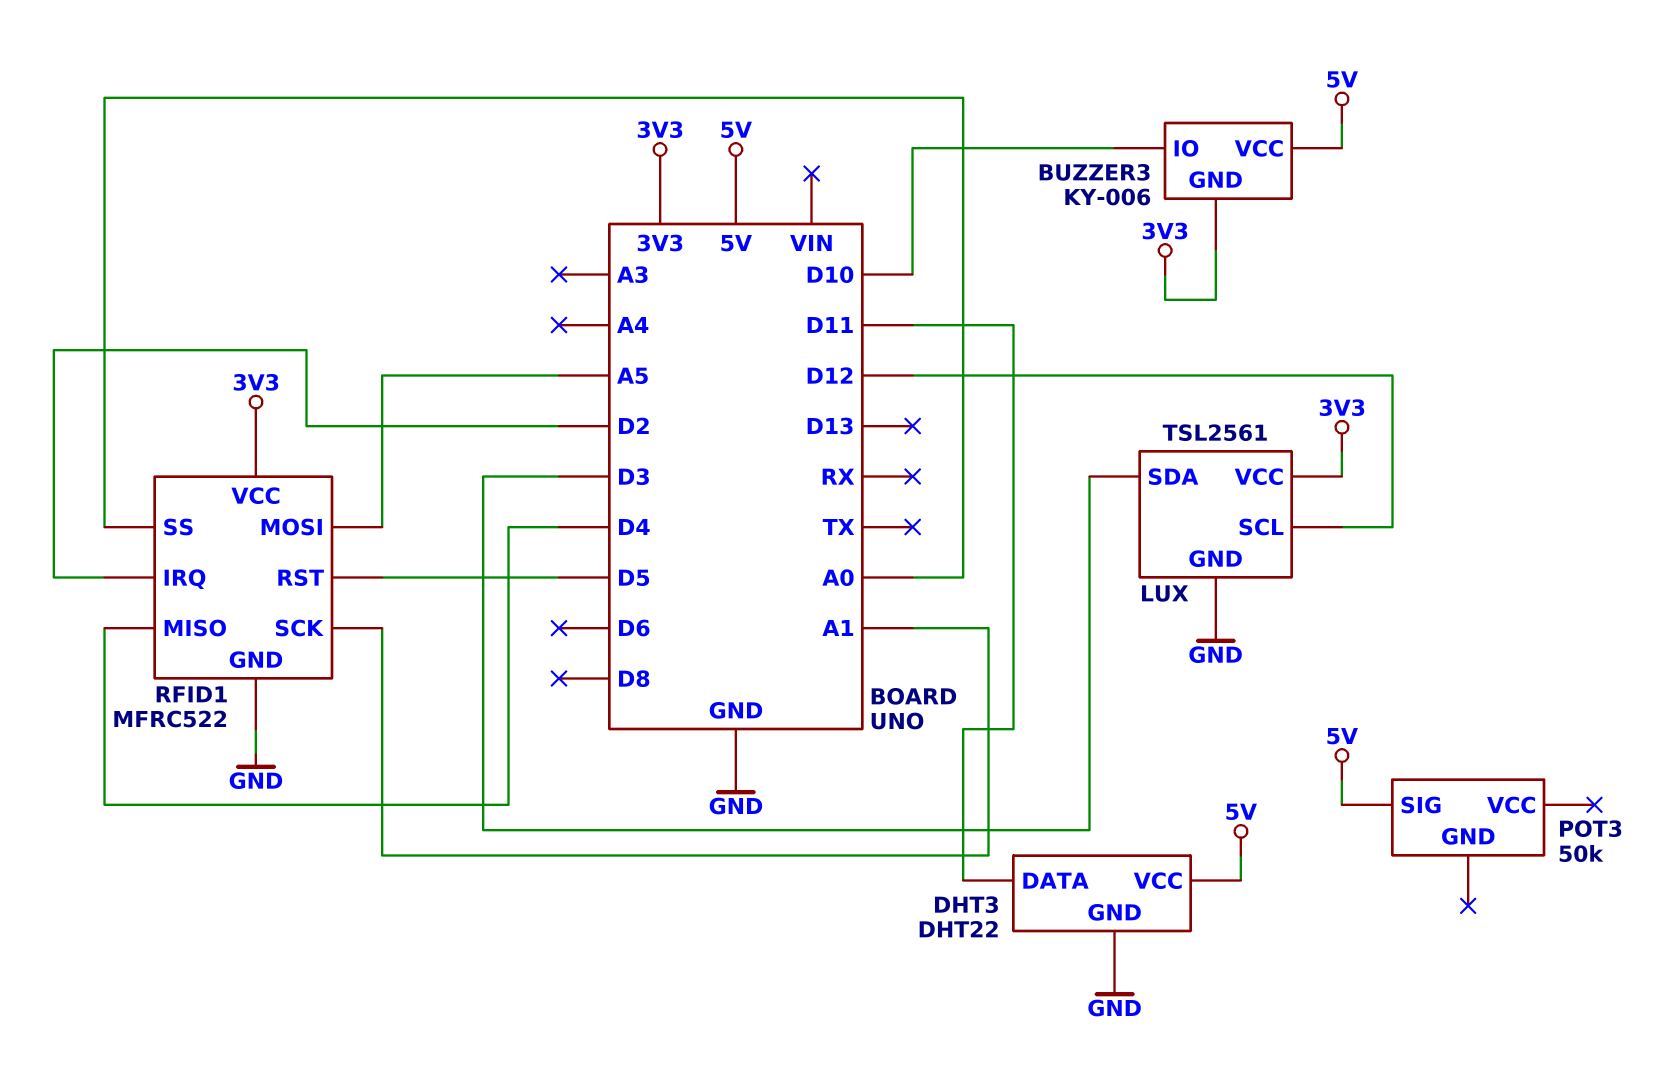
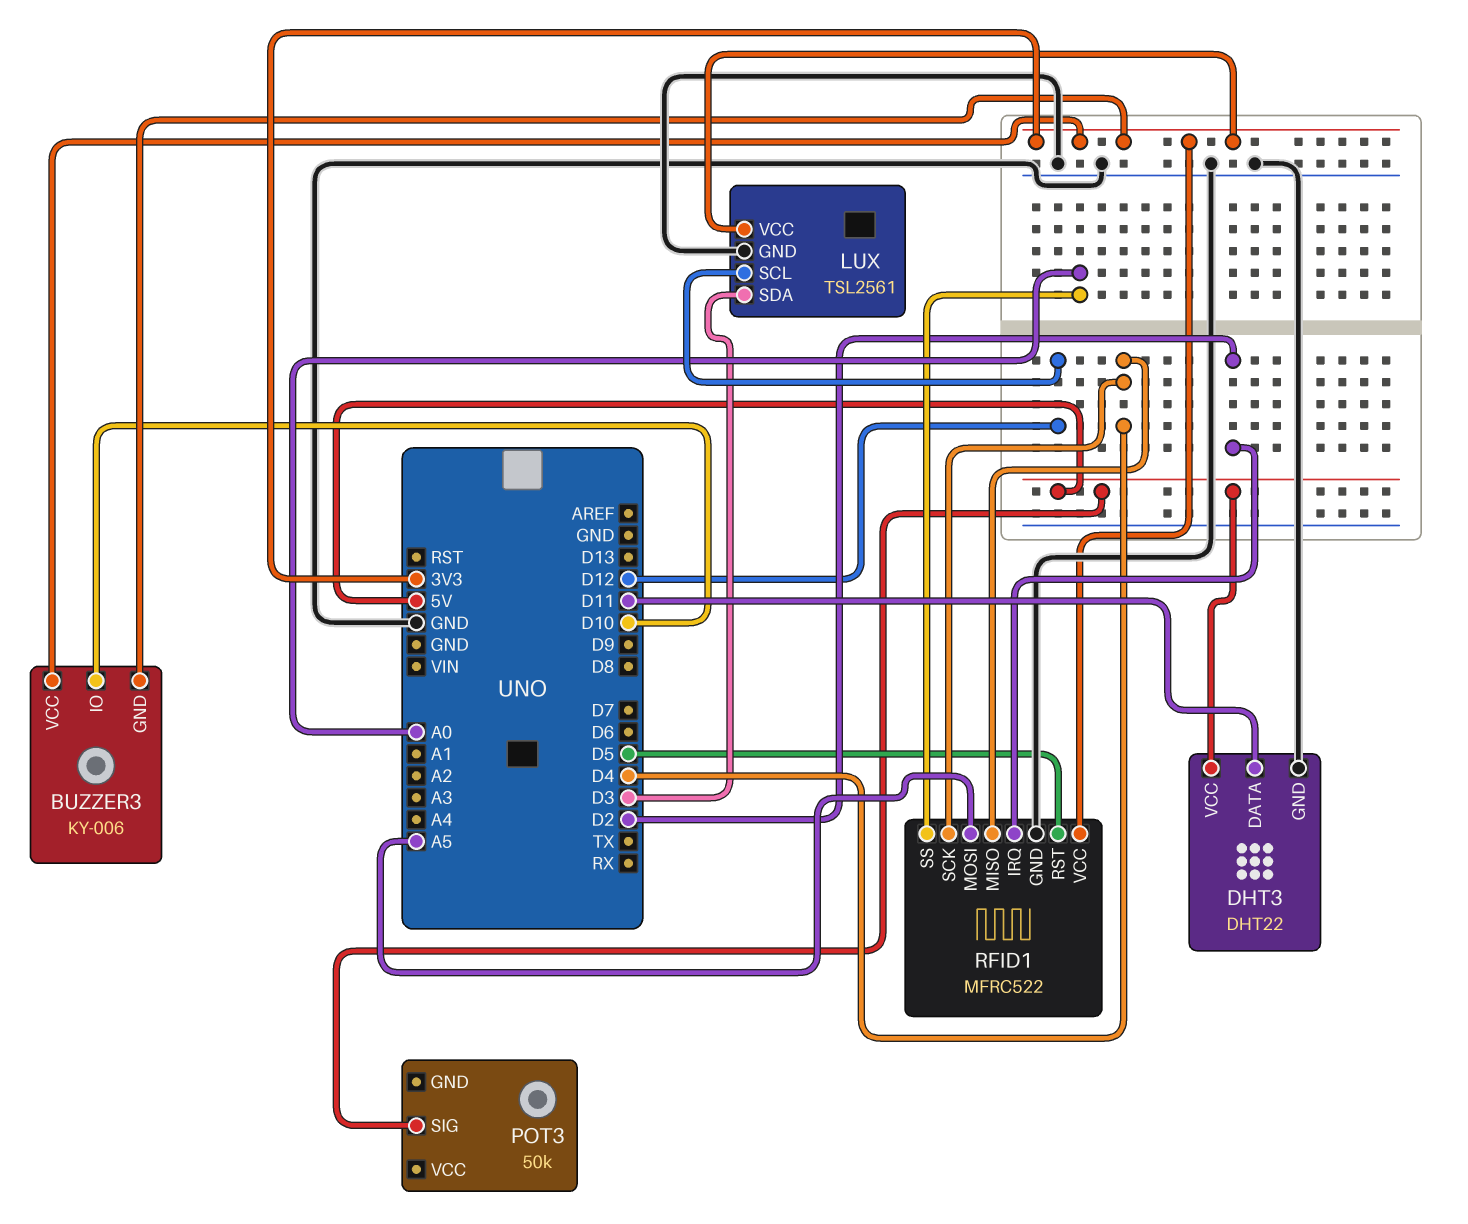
BUZZER3 pin VCC: 5V -> 3V3
RFID1 pin SCK: A1 -> D4

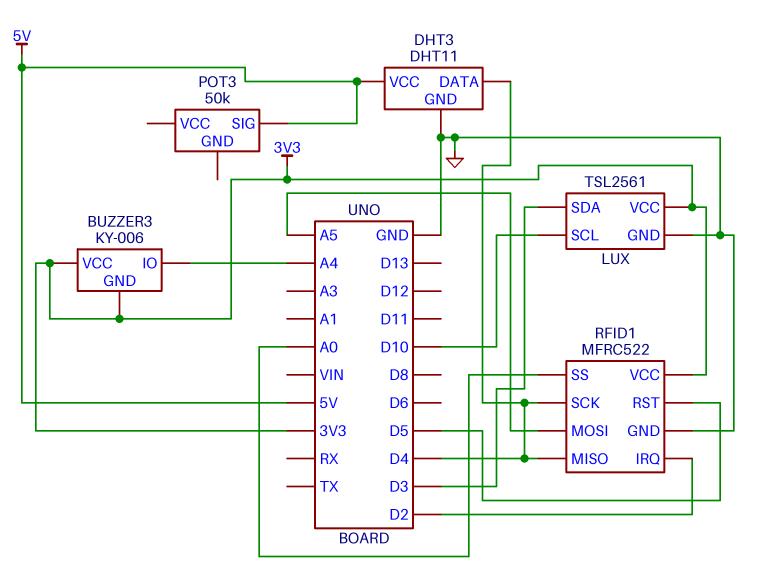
BUZZER3 pin IO: D10 -> A4
DHT3: DHT22 -> DHT11
DHT3 pin DATA: D11 -> D4
LUX pin SCL: D12 -> D10

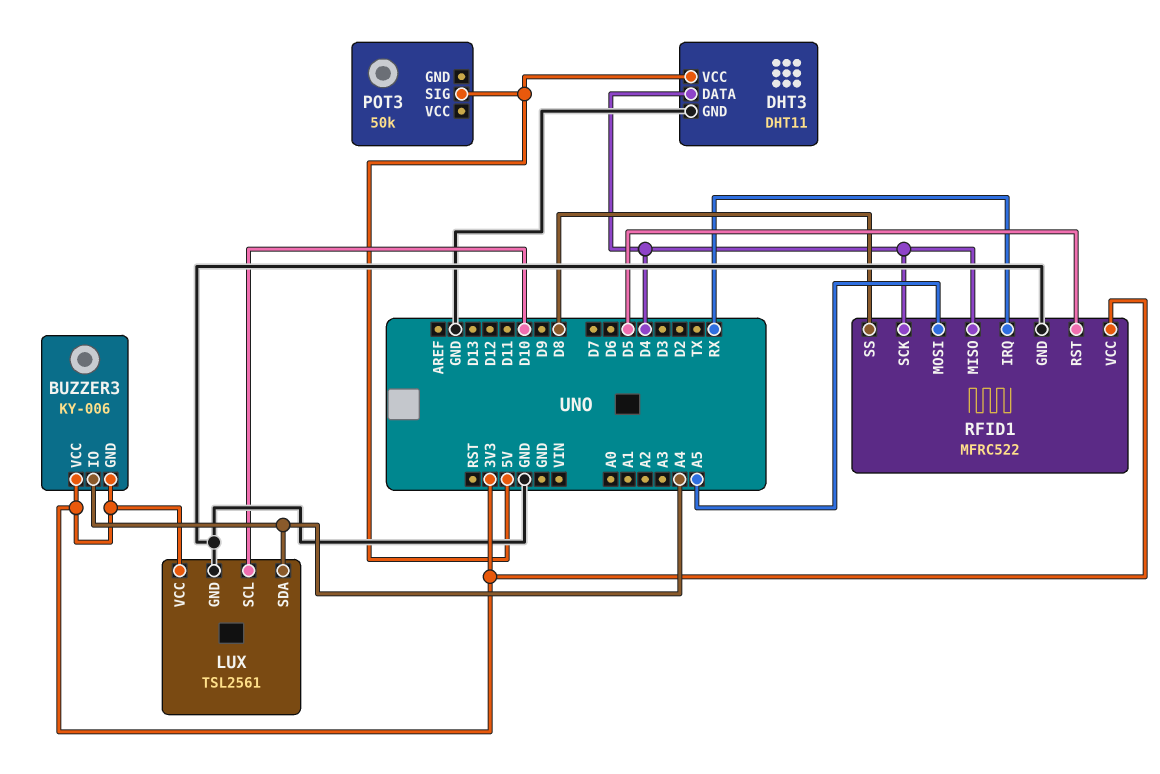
LUX pin SDA: D3 -> A4
RFID1 pin IRQ: D2 -> RX
RFID1 pin SS: A0 -> D8

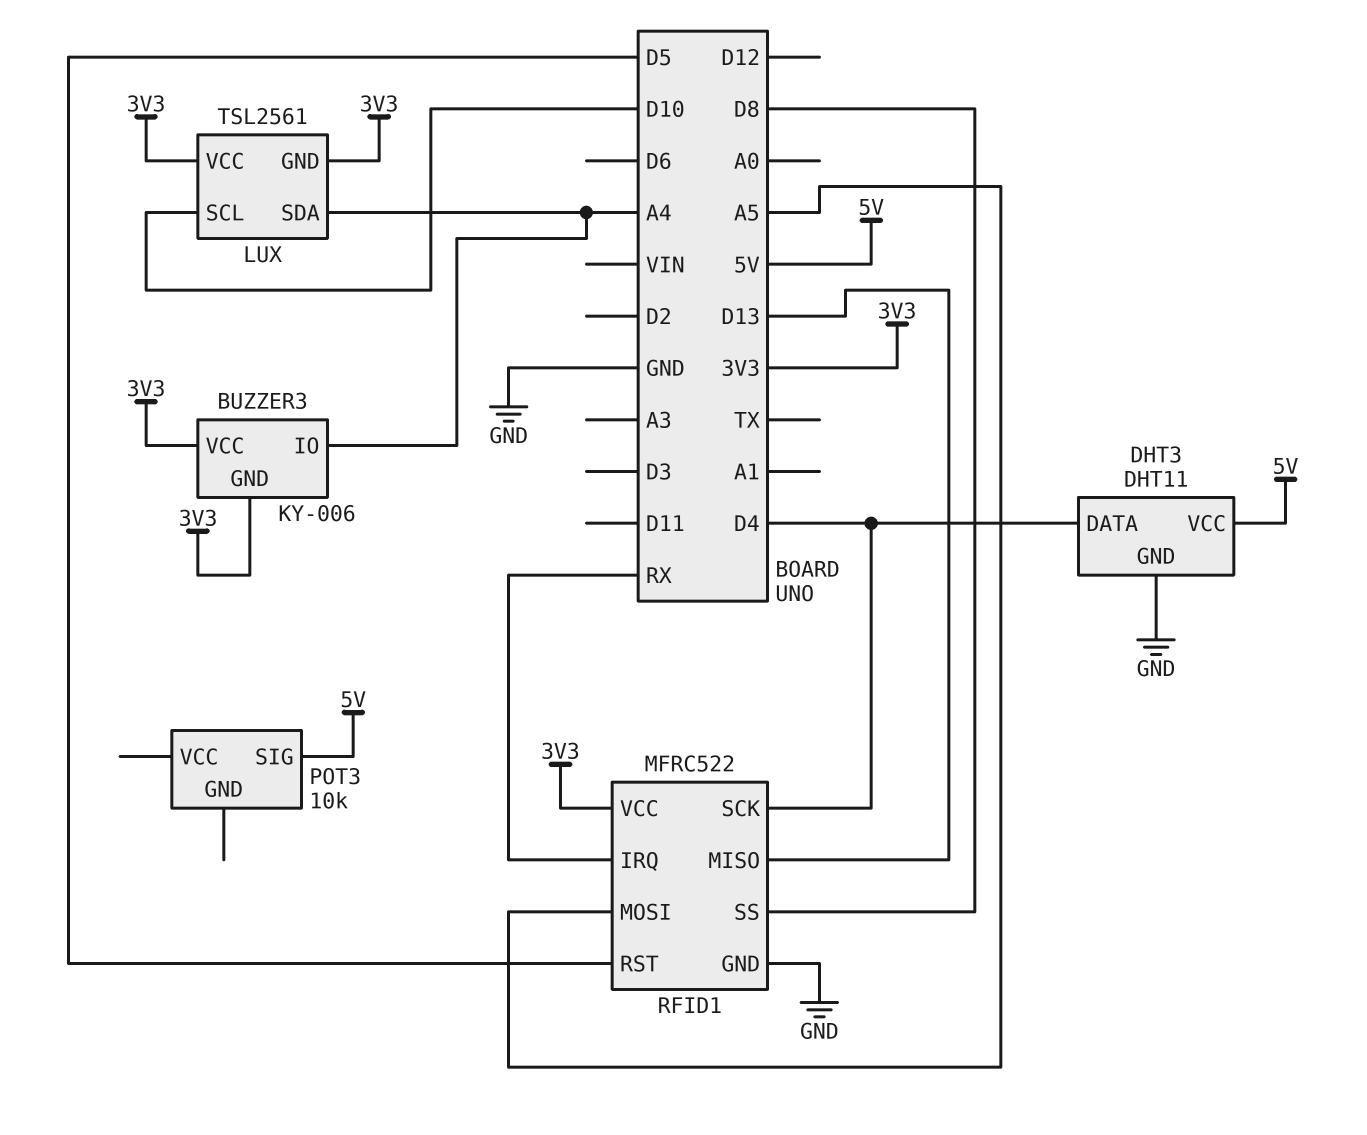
LUX pin GND: GND -> 3V3
POT3: 50k -> 10k
RFID1 pin MISO: D4 -> D13

